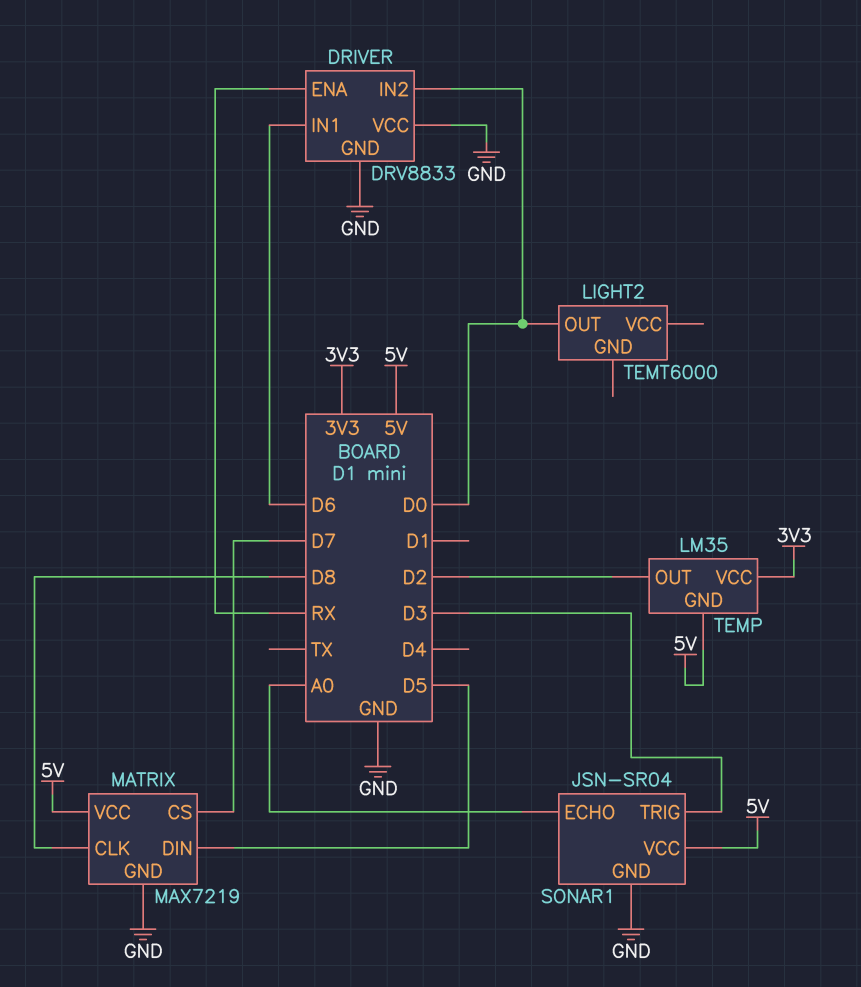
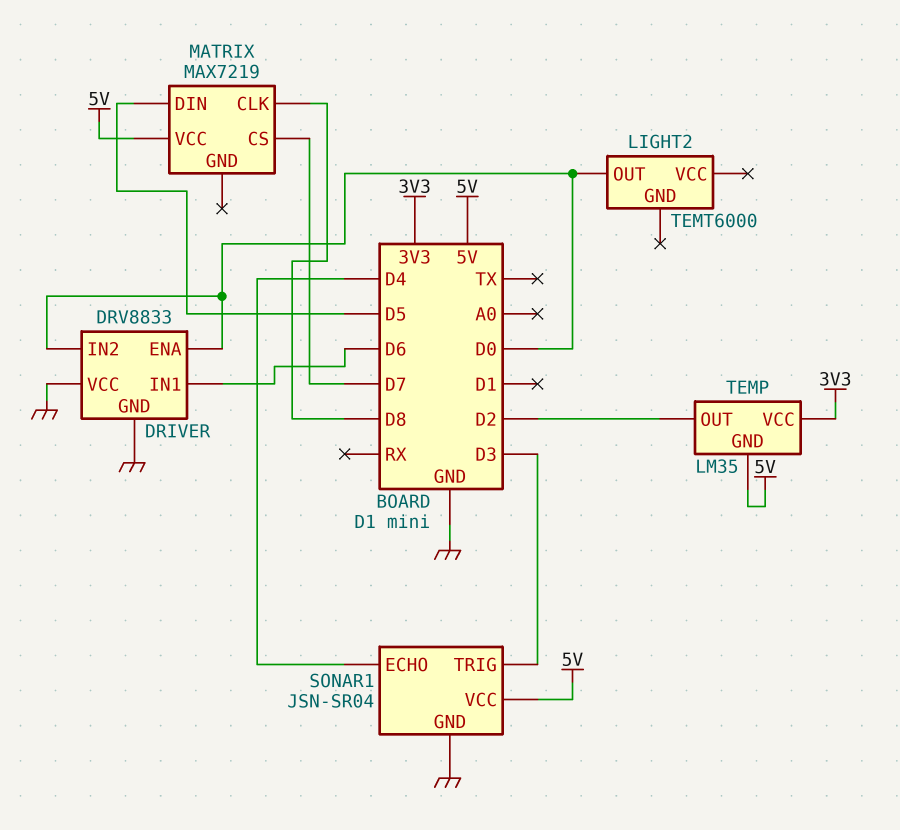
DRIVER pin ENA: RX -> D0
MATRIX pin GND: GND -> none
SONAR1 pin ECHO: A0 -> D4

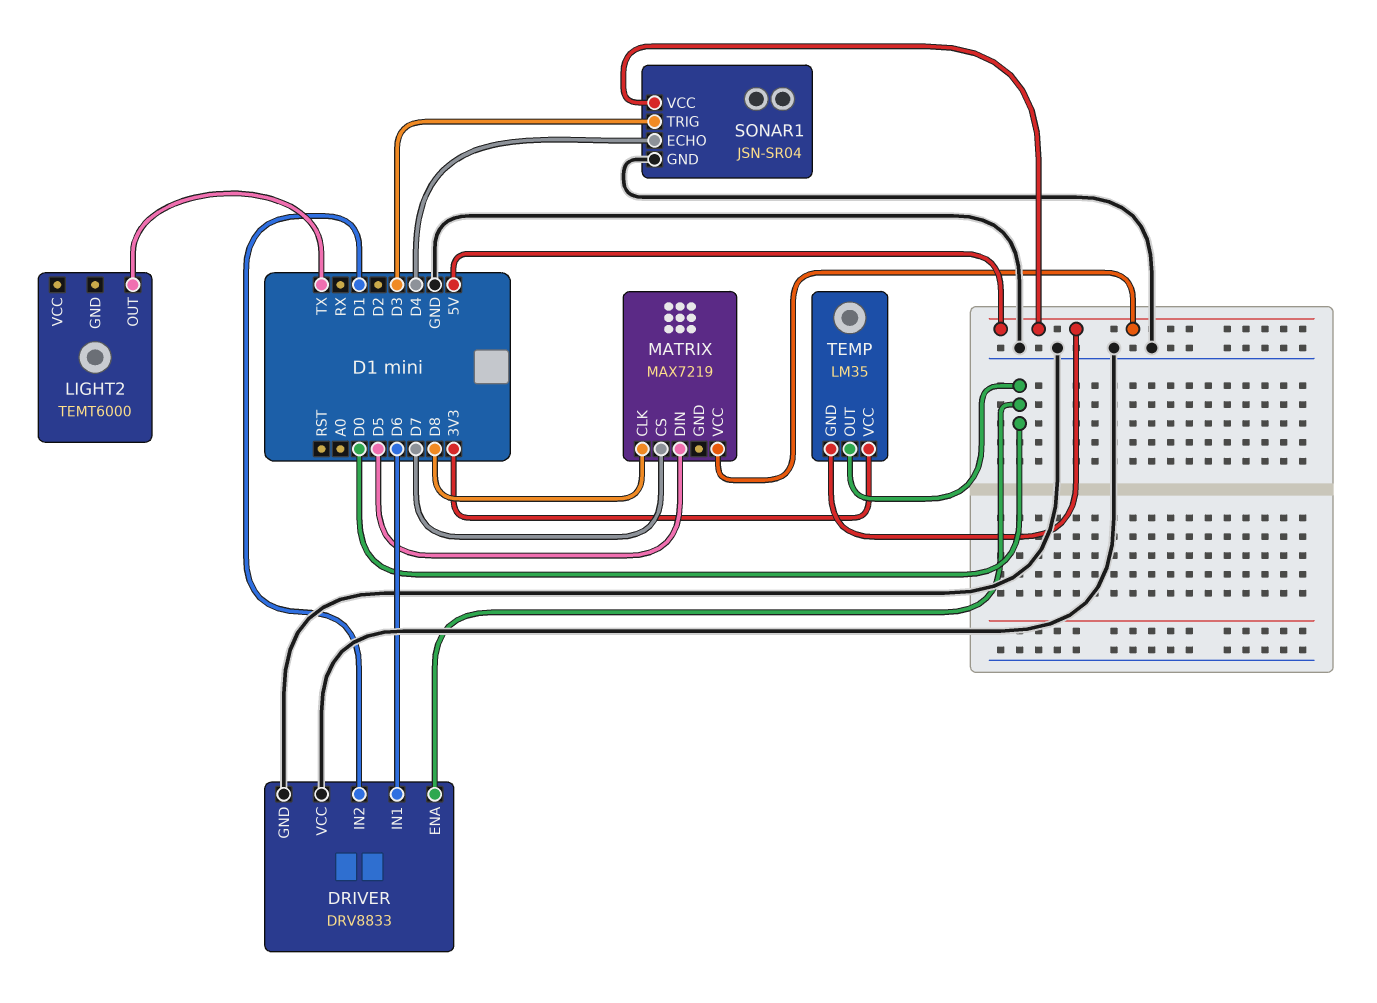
DRIVER pin IN2: D0 -> D1
LIGHT2 pin OUT: D0 -> TX
TEMP pin OUT: D2 -> D0

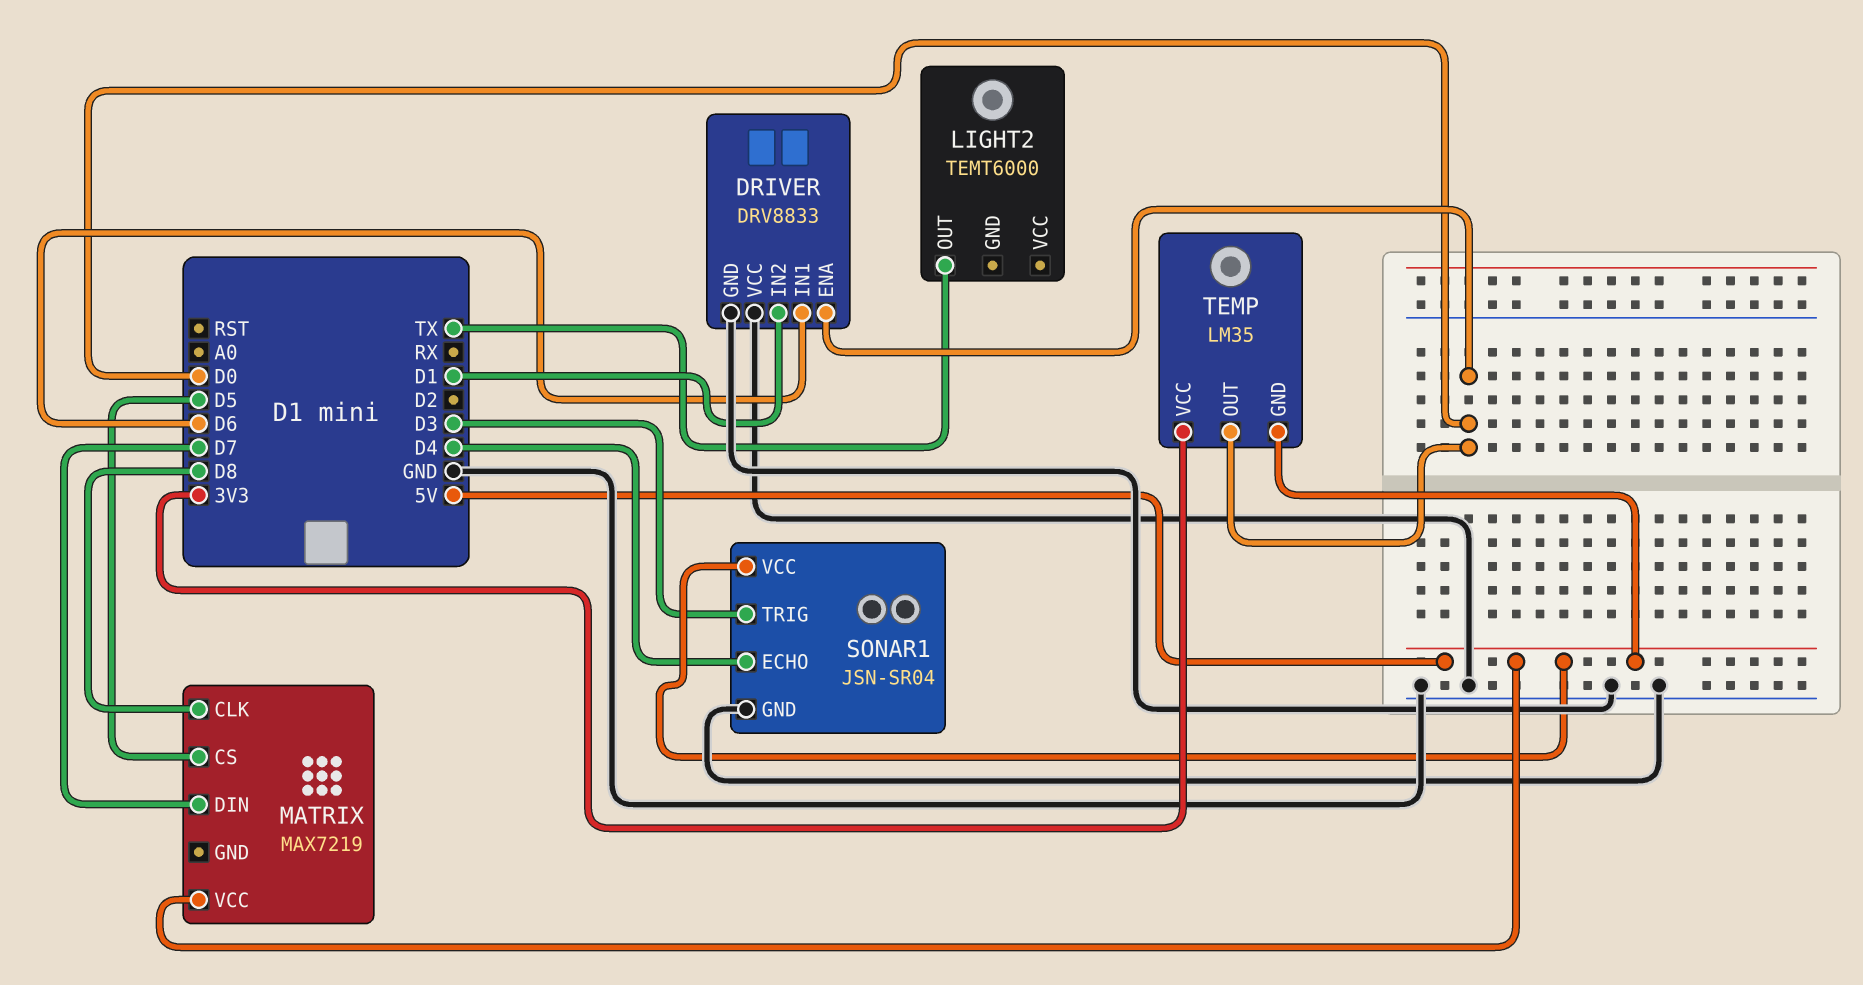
MATRIX pin CS: D7 -> D5
MATRIX pin DIN: D5 -> D7

